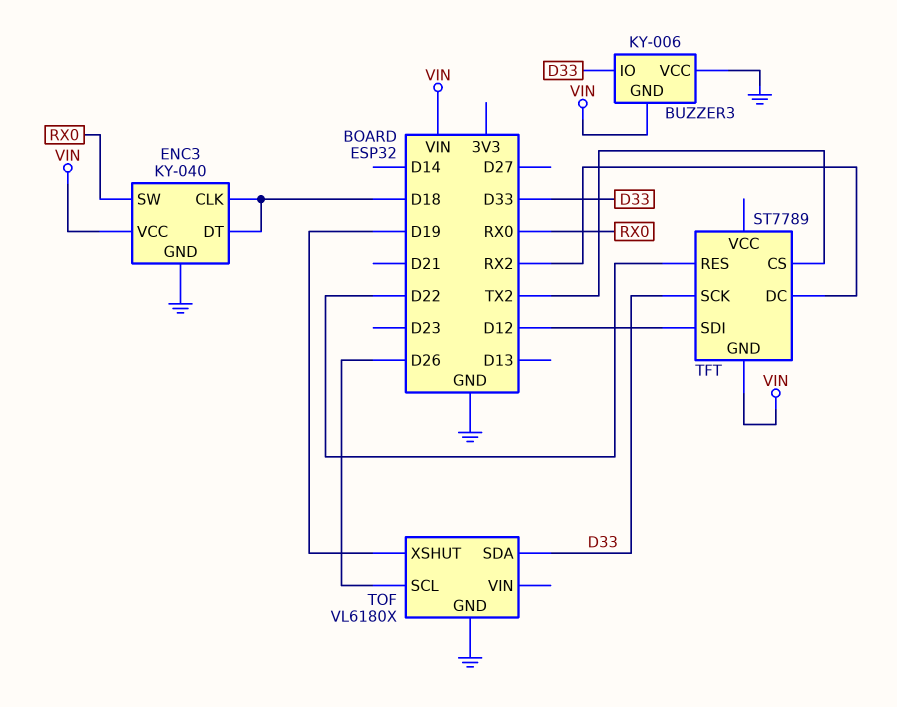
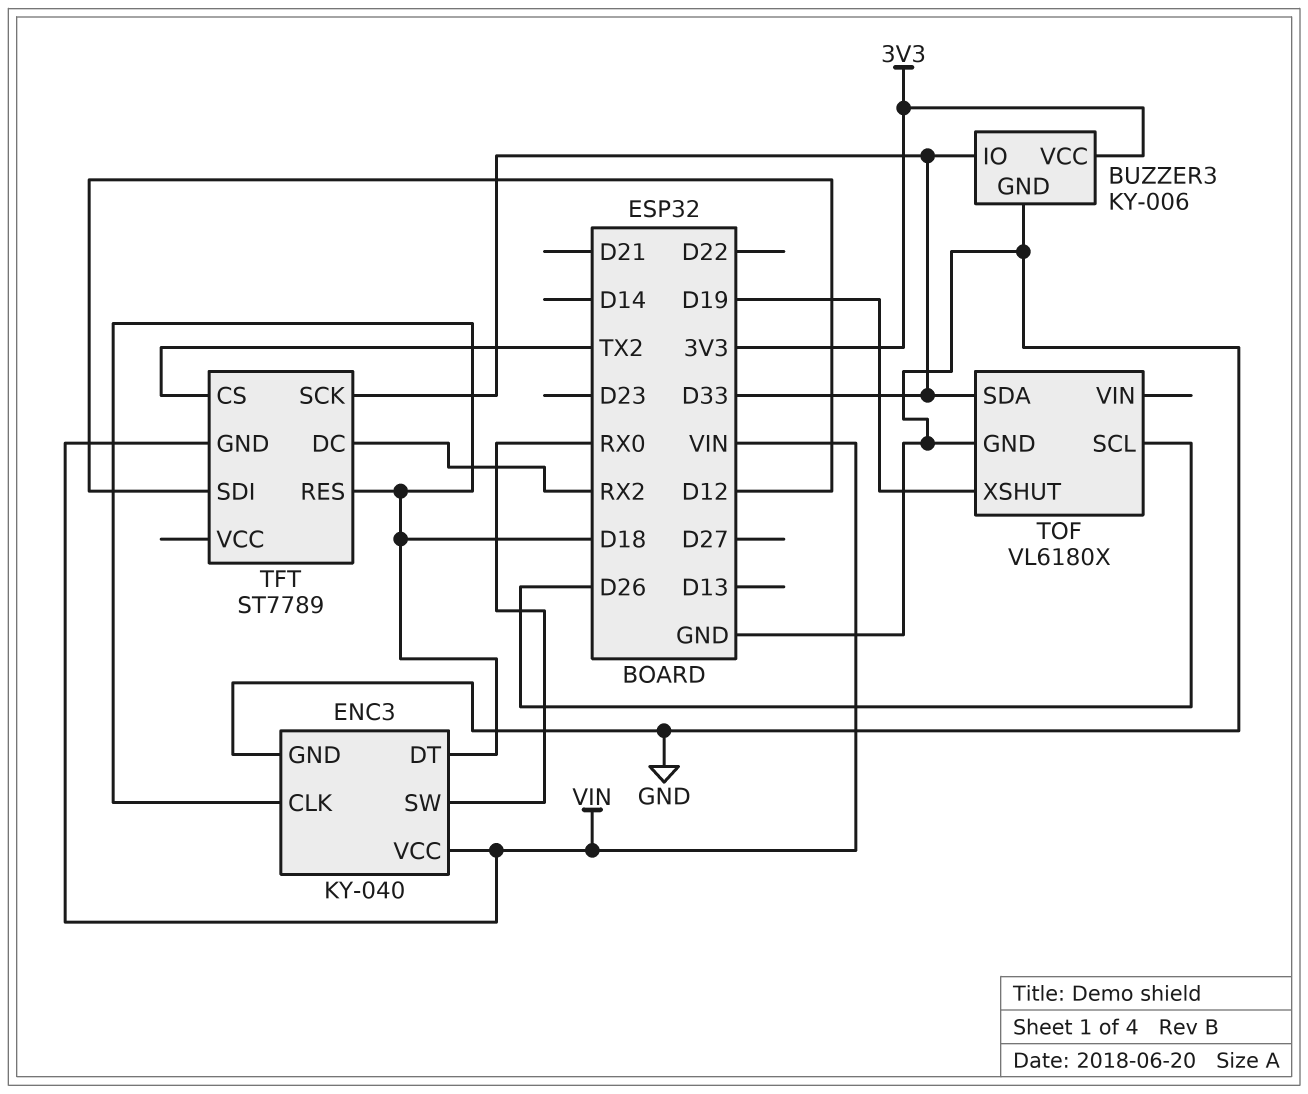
BUZZER3 pin GND: VIN -> GND
BUZZER3 pin VCC: GND -> 3V3
TFT pin RES: D22 -> D18

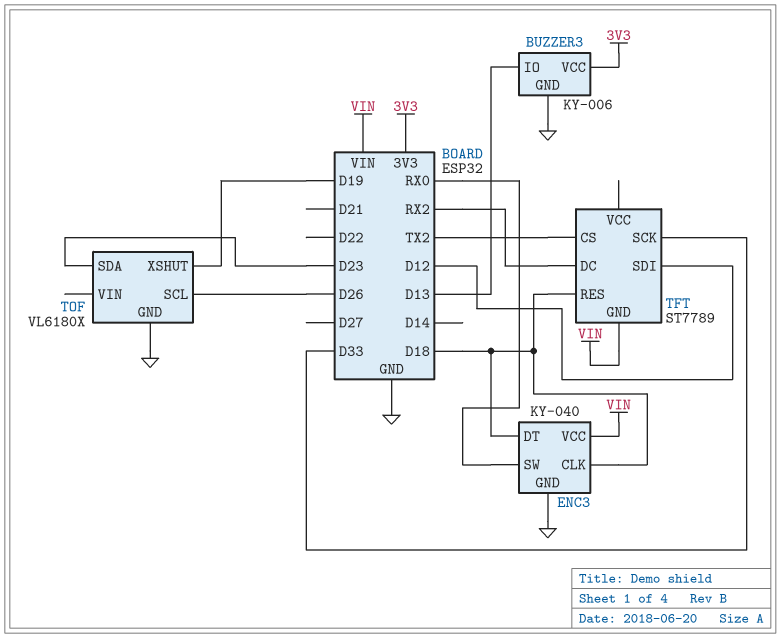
BUZZER3 pin IO: D33 -> D13
TOF pin SDA: D33 -> D23

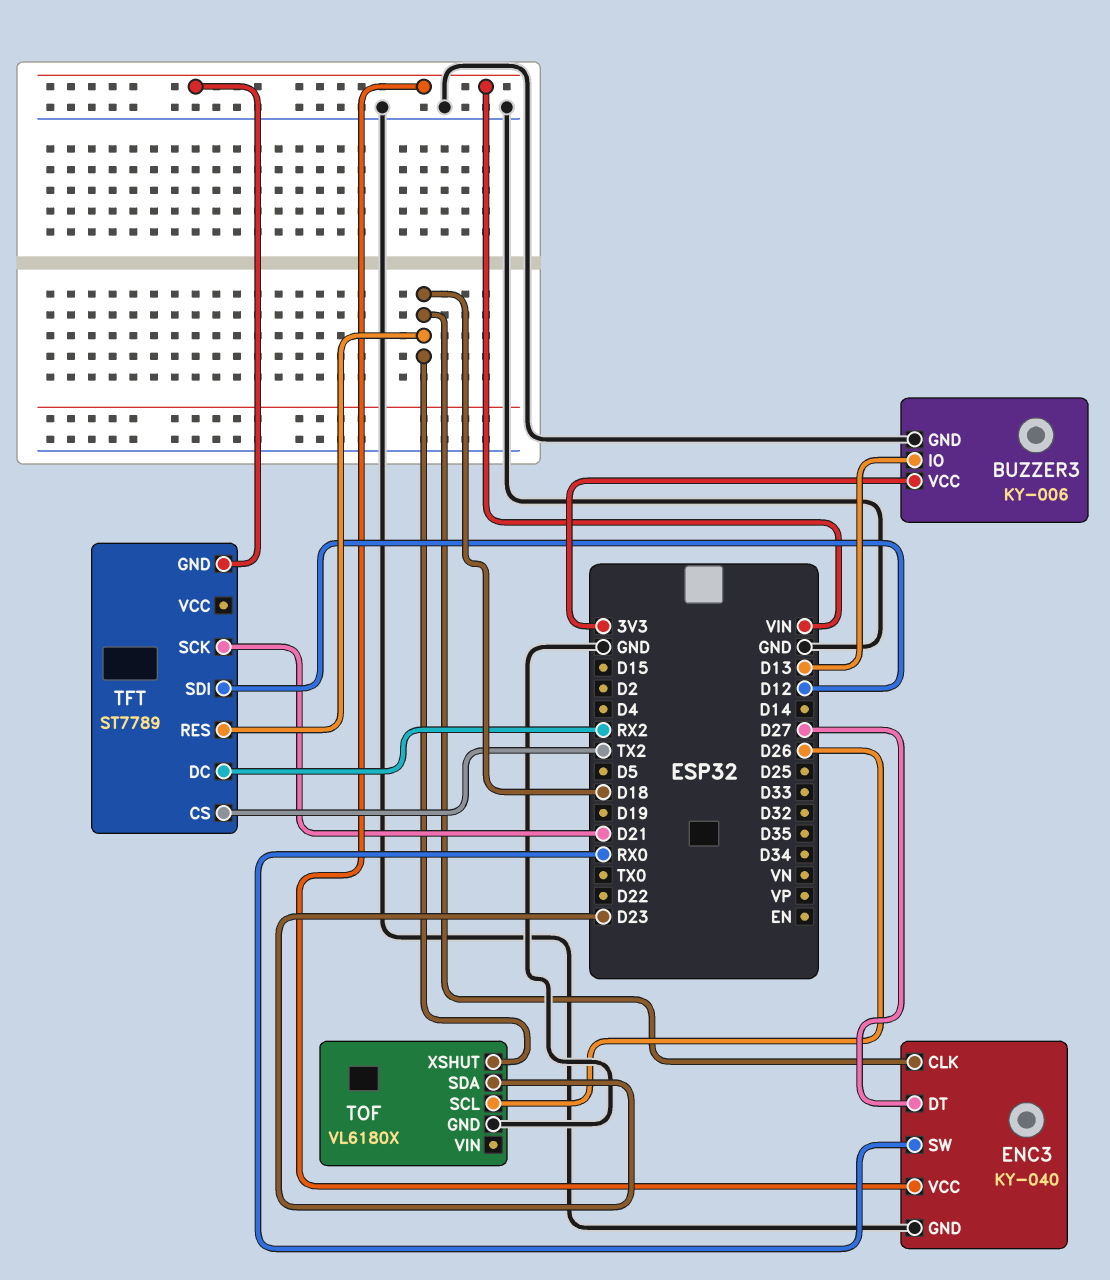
ENC3 pin DT: D18 -> D27
TFT pin SCK: D33 -> D21
TOF pin XSHUT: D19 -> D18

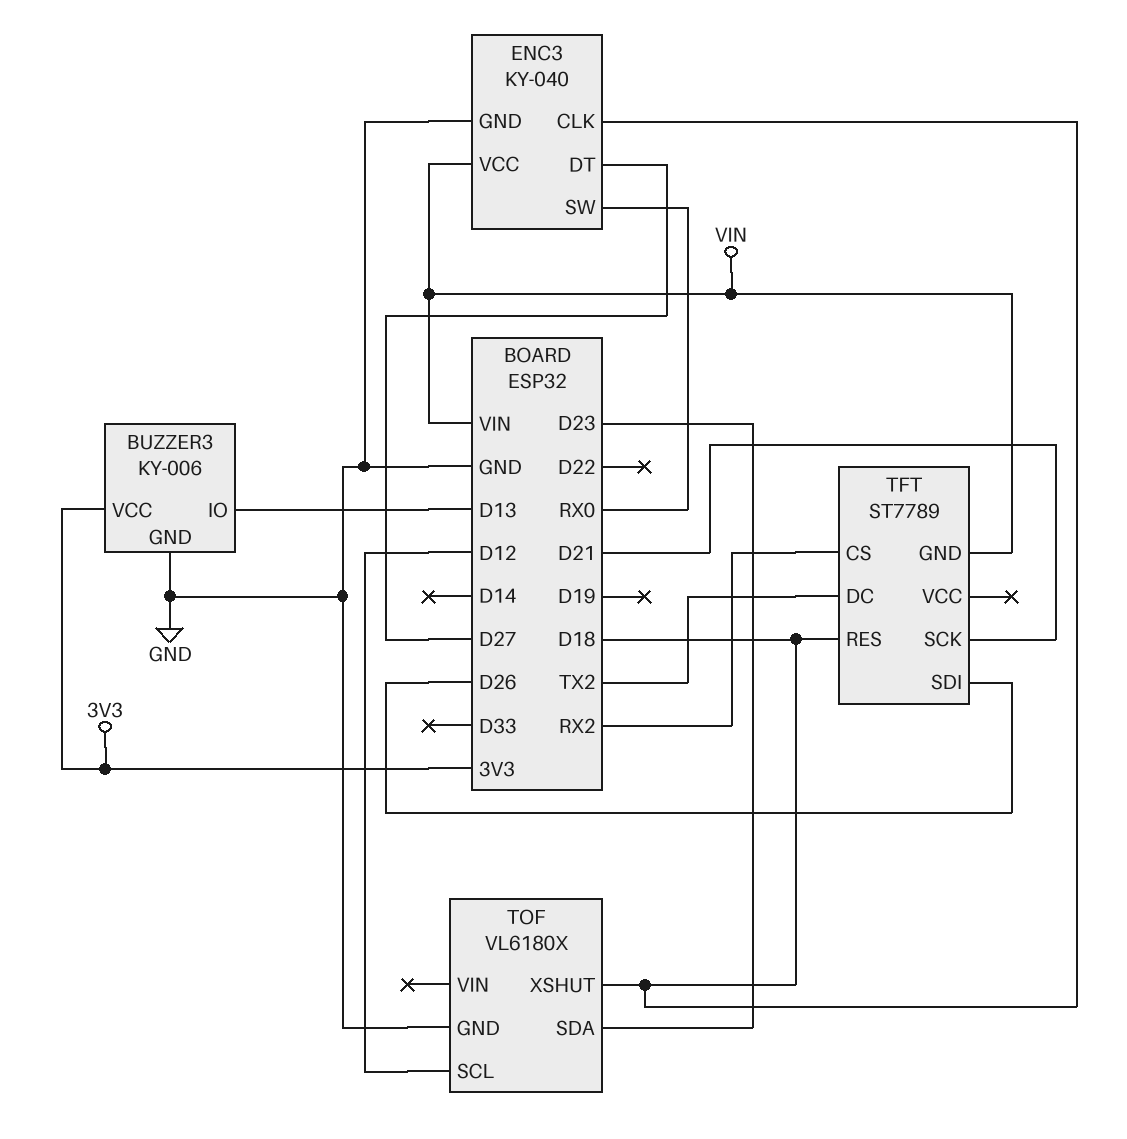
TFT pin CS: TX2 -> RX2
TFT pin DC: RX2 -> TX2
TFT pin SDI: D12 -> D26
TOF pin SCL: D26 -> D12

